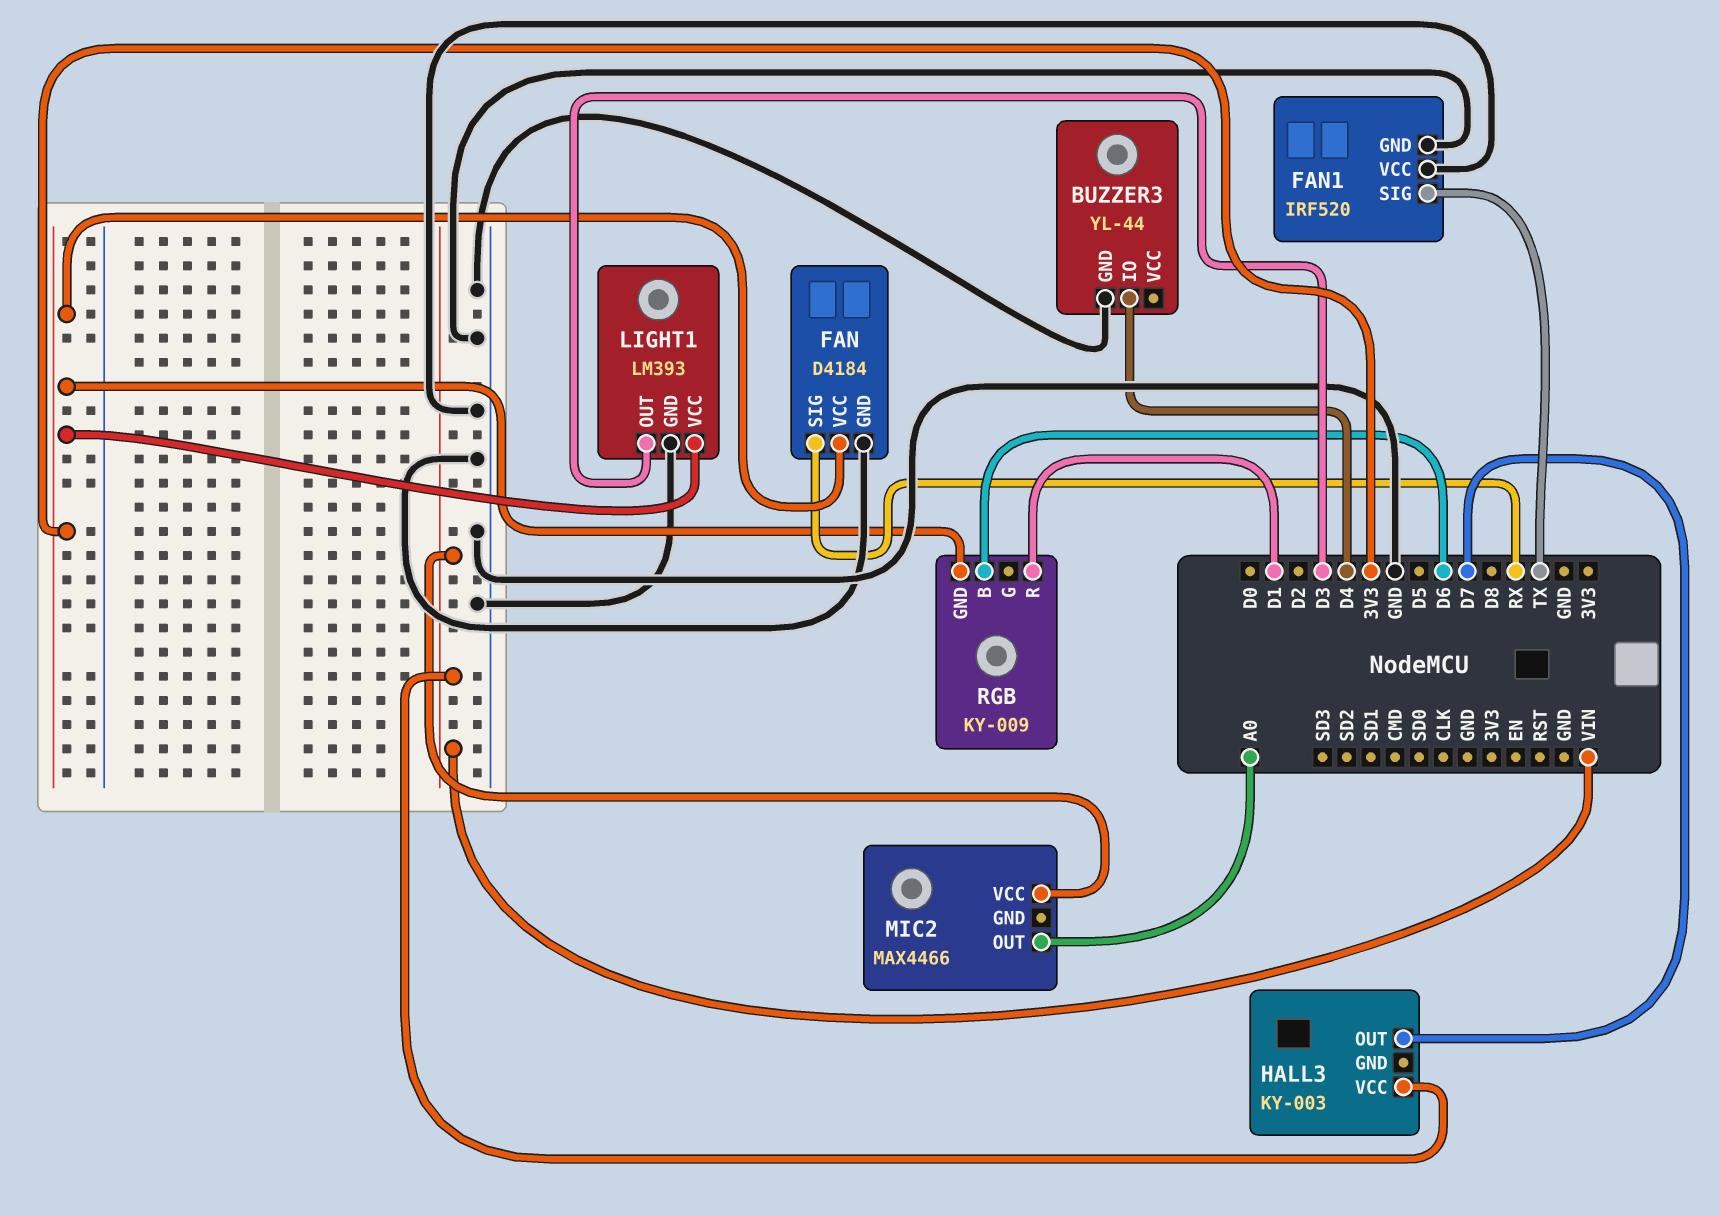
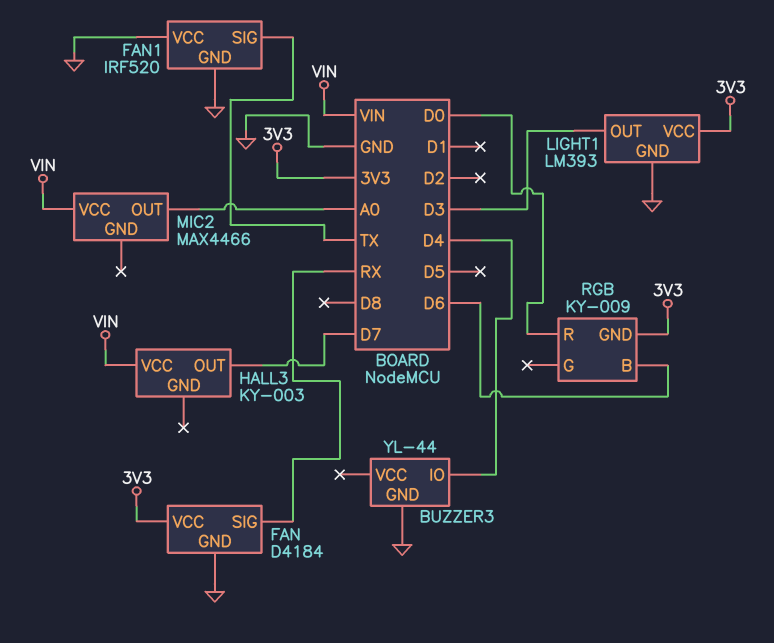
RGB pin R: D1 -> D0

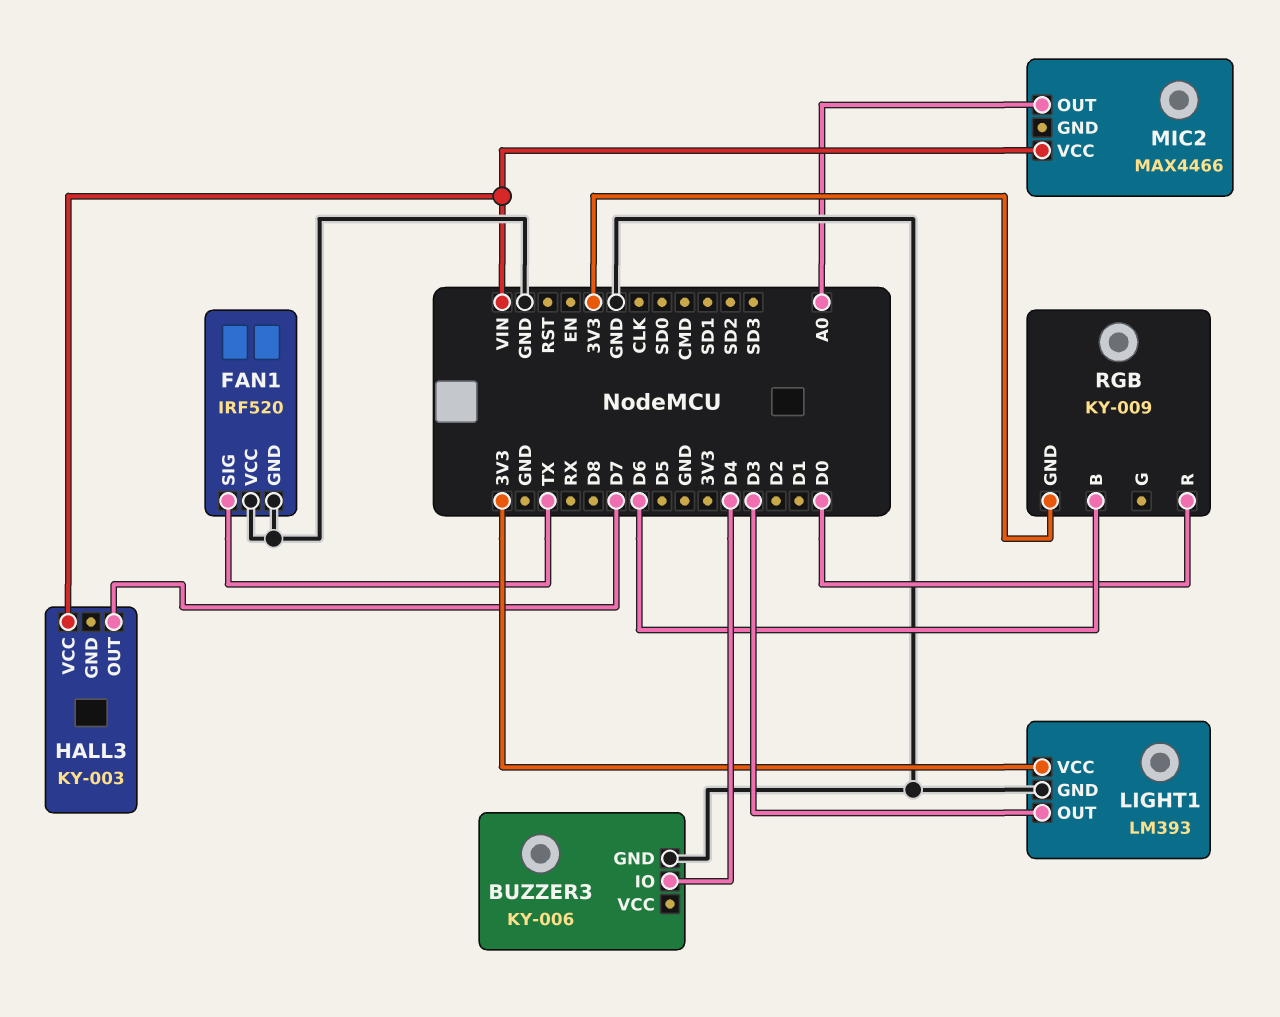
BUZZER3: YL-44 -> KY-006
FAN: D4184 -> none
FAN pin GND: GND -> none
FAN pin SIG: RX -> none
FAN pin VCC: 3V3 -> none

